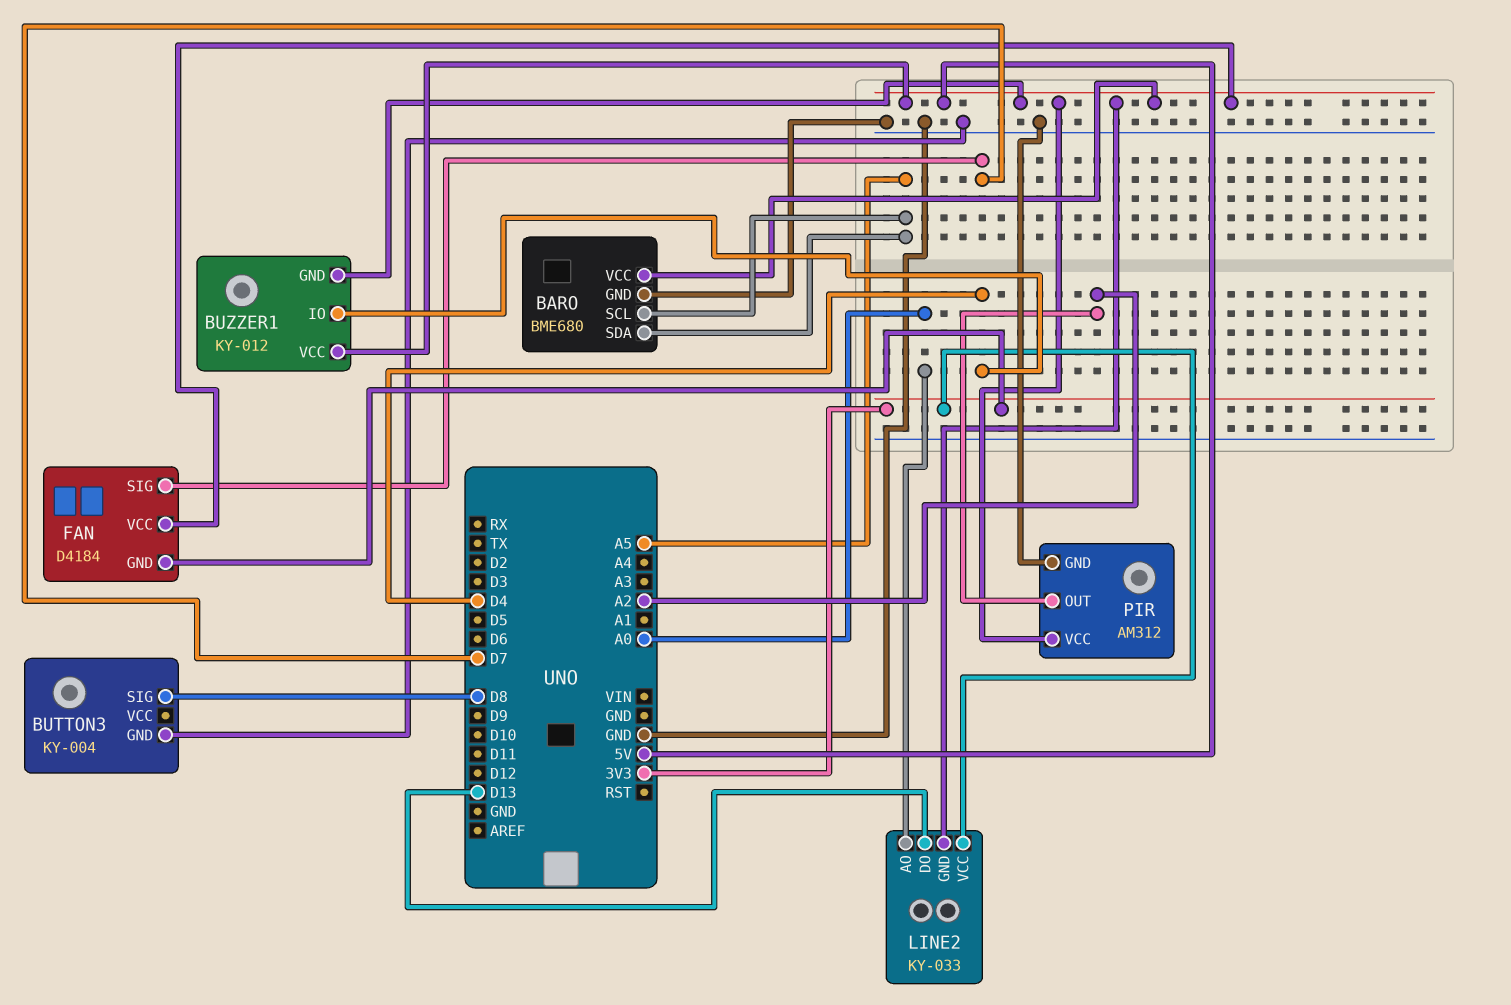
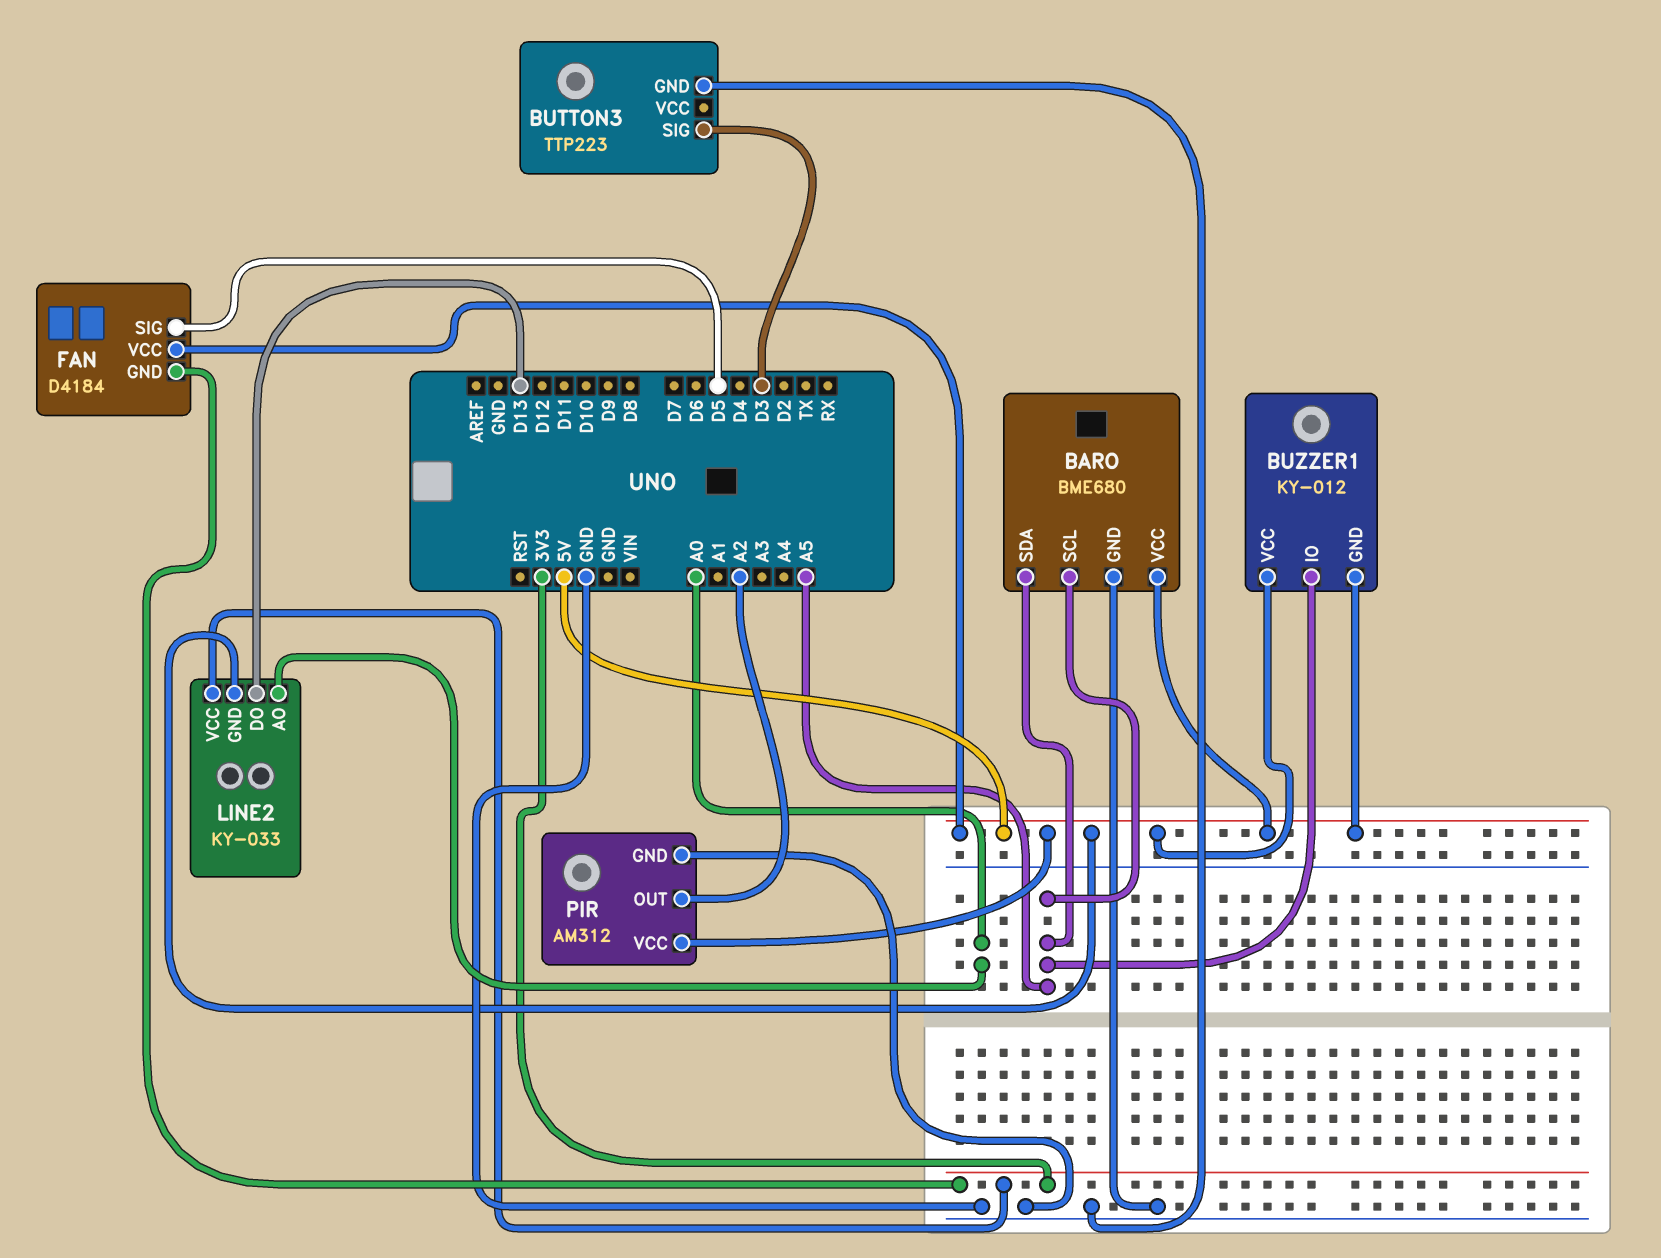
BUTTON3: KY-004 -> TTP223
BUTTON3 pin SIG: D8 -> D3
BUZZER1 pin IO: D4 -> A5
FAN pin SIG: D7 -> D5

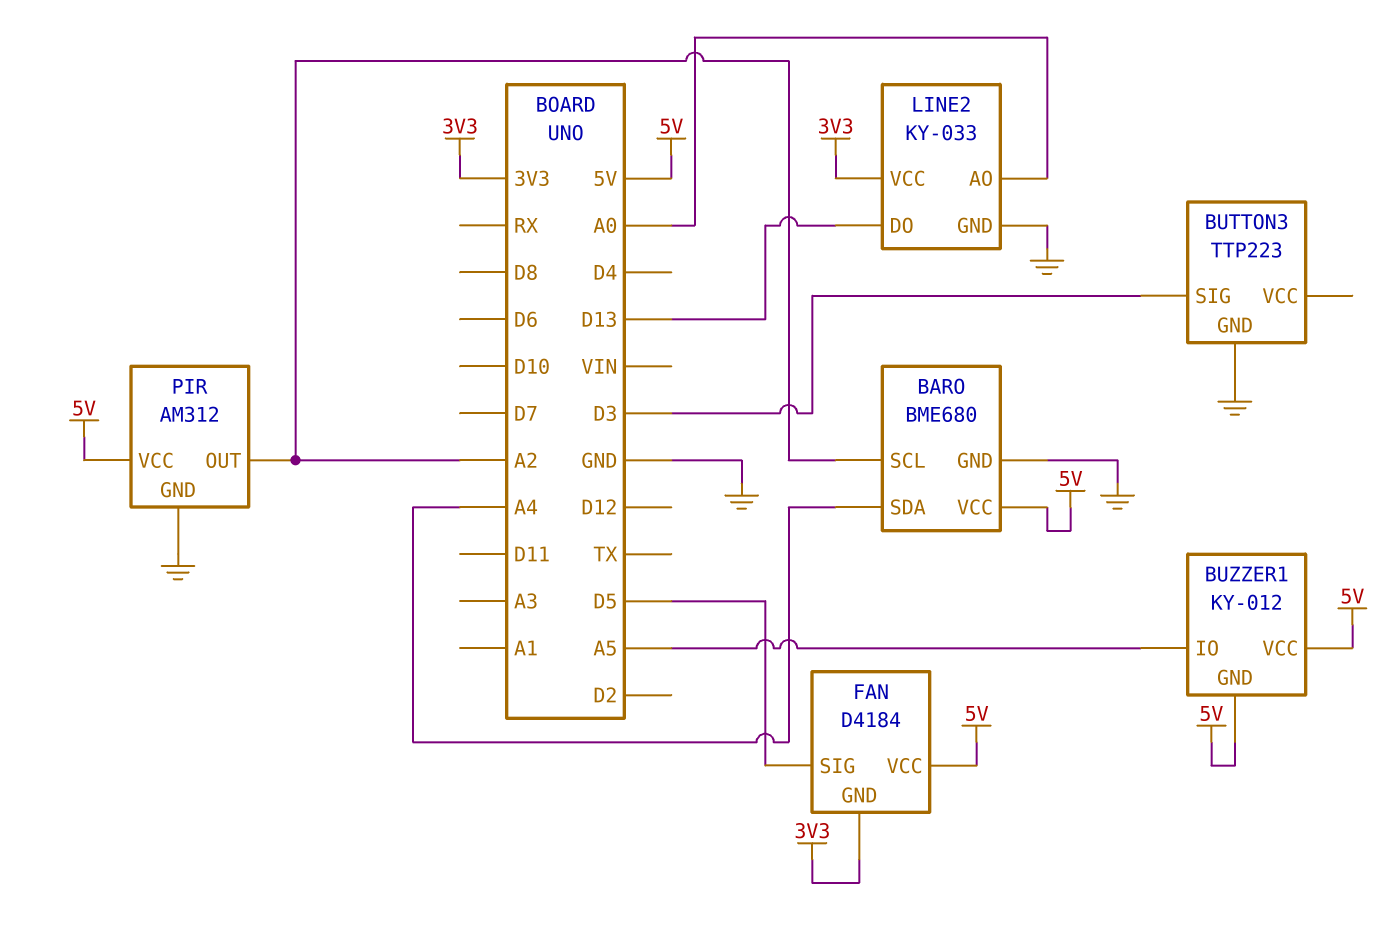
BARO pin SCL: A5 -> A2
BARO pin SDA: A5 -> A4
LINE2 pin GND: 5V -> GND

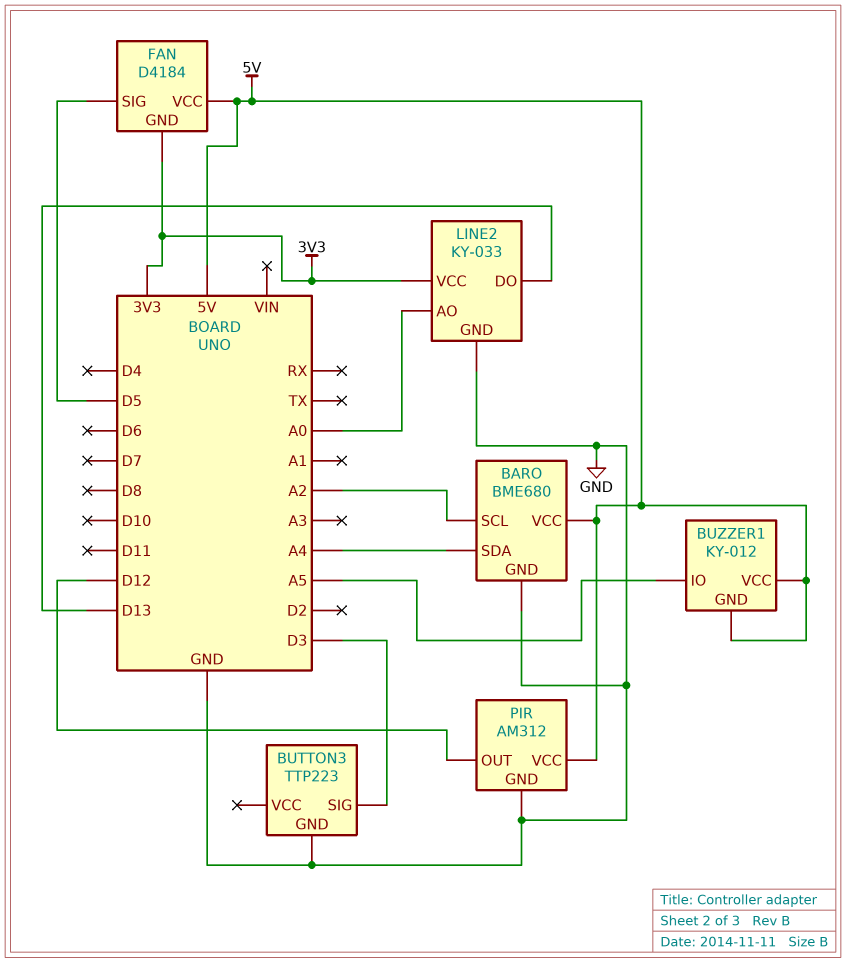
PIR pin OUT: A2 -> D12

